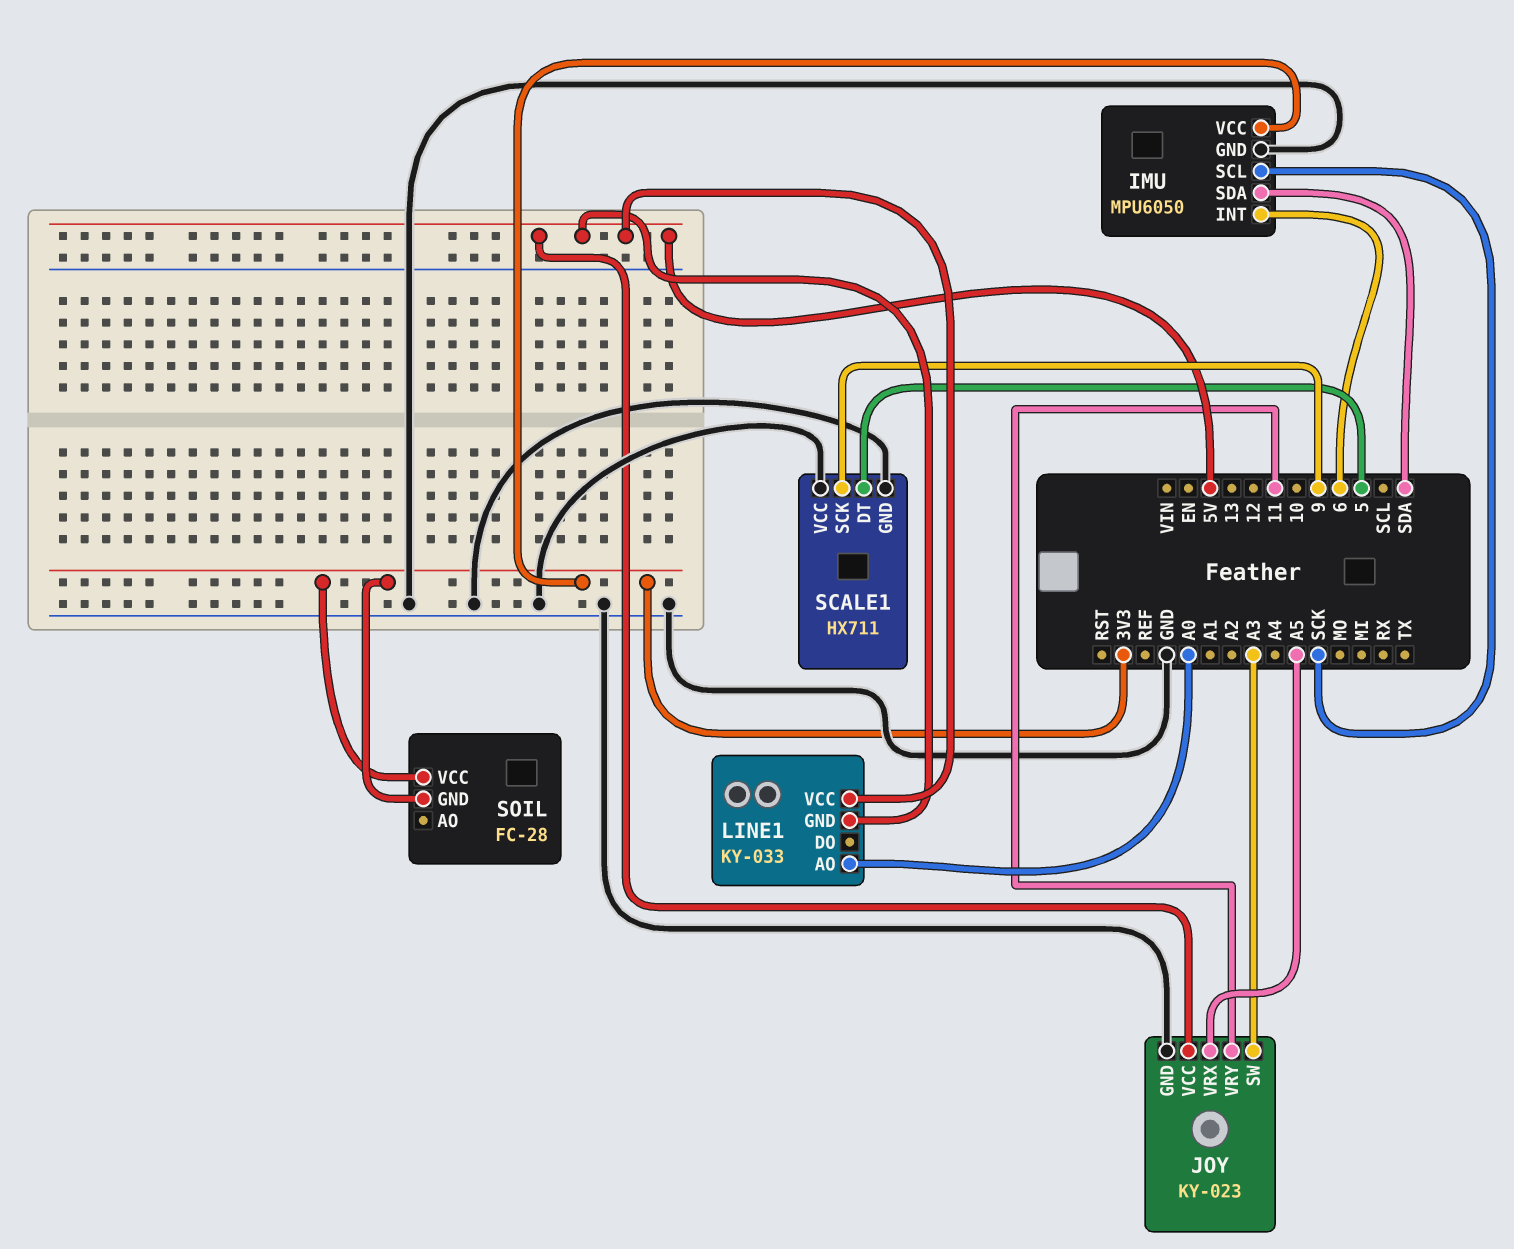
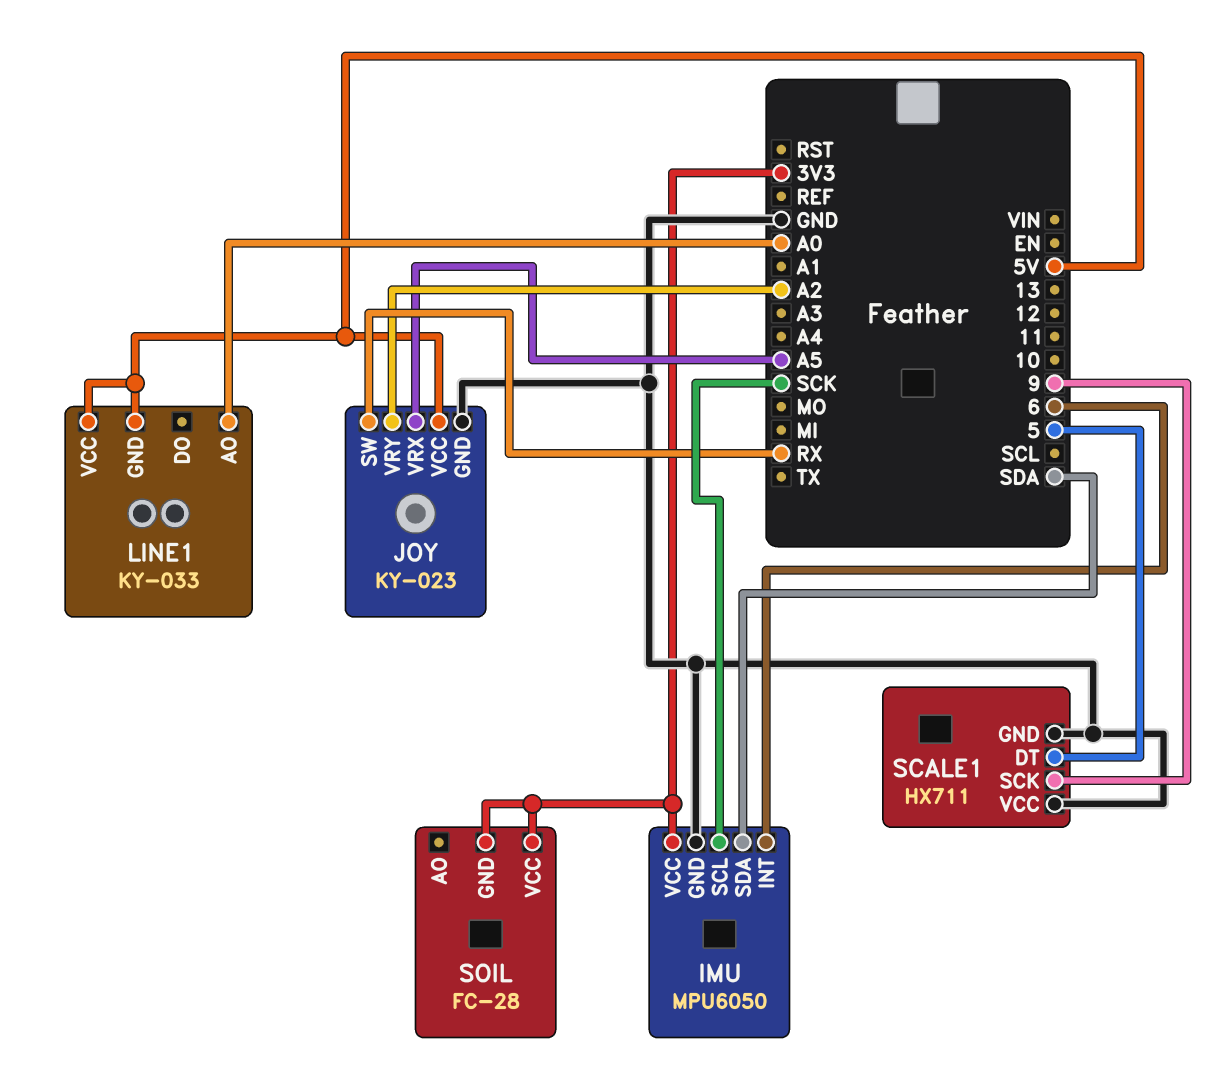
JOY pin SW: A3 -> RX
JOY pin VRY: 11 -> A2

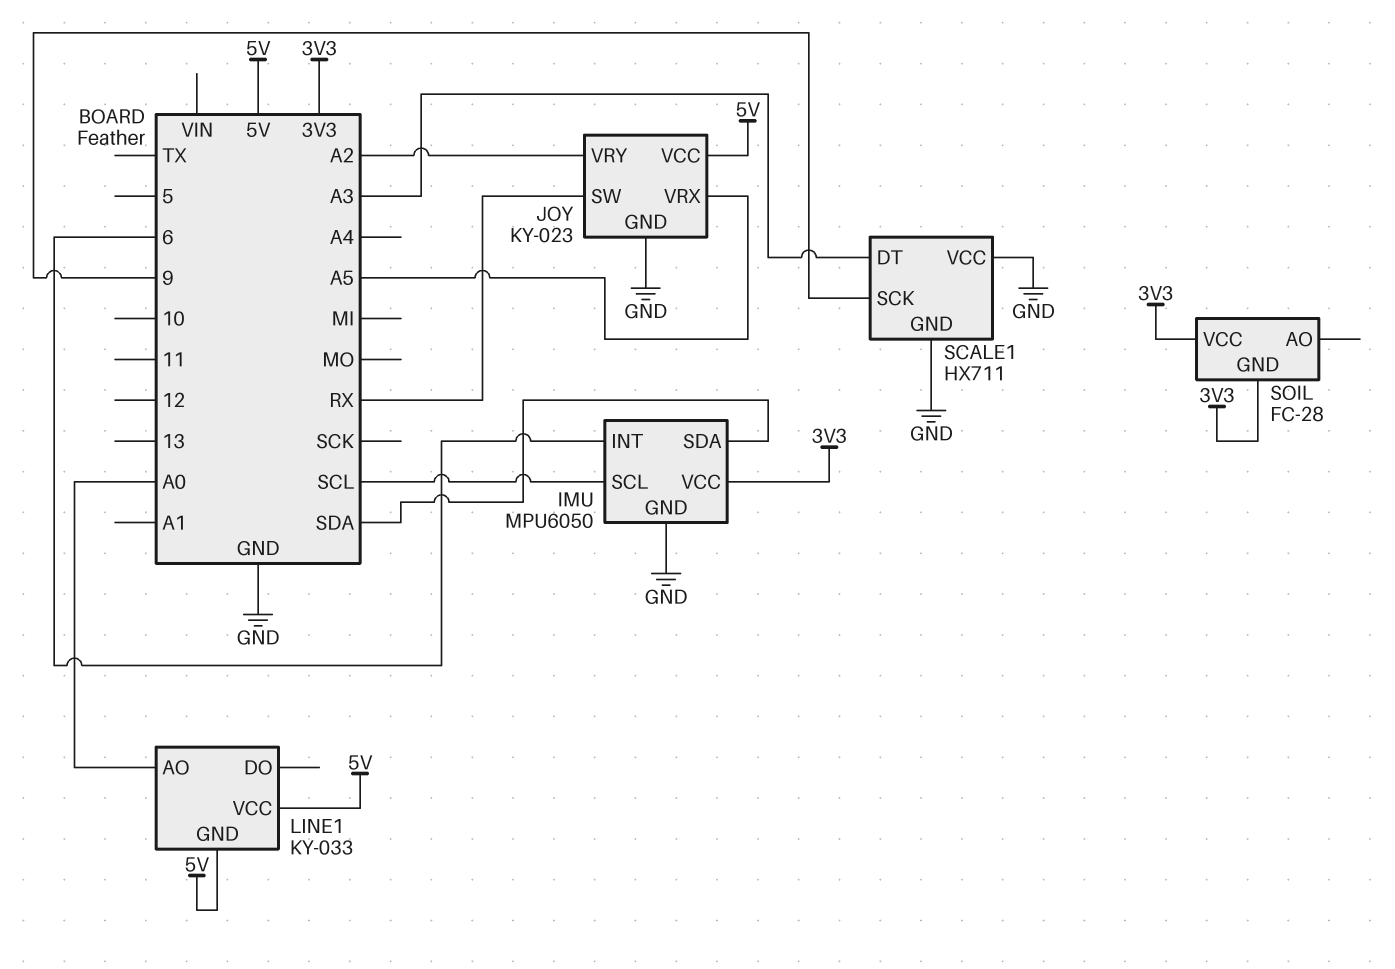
IMU pin SCL: SCK -> SCL
SCALE1 pin DT: 5 -> A3

